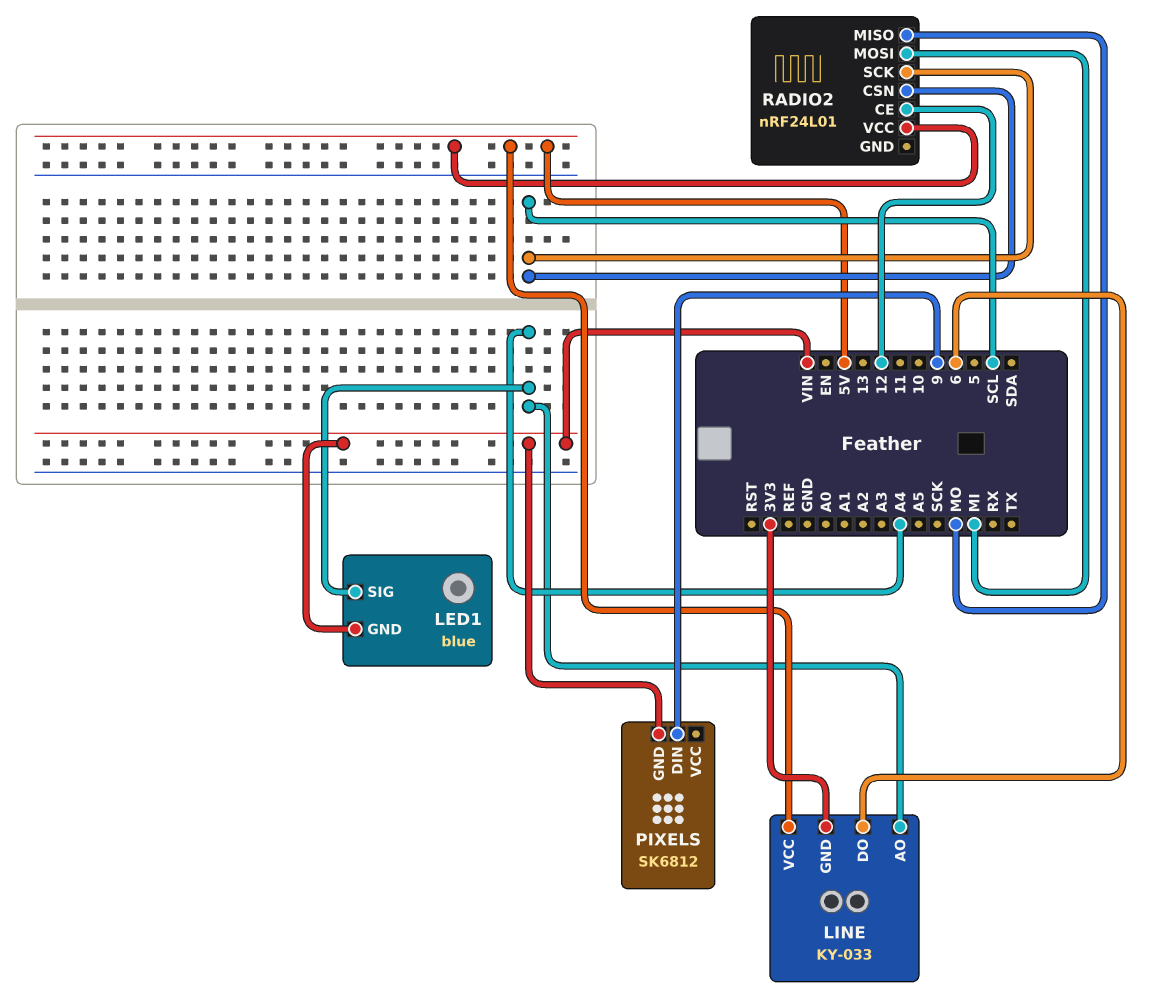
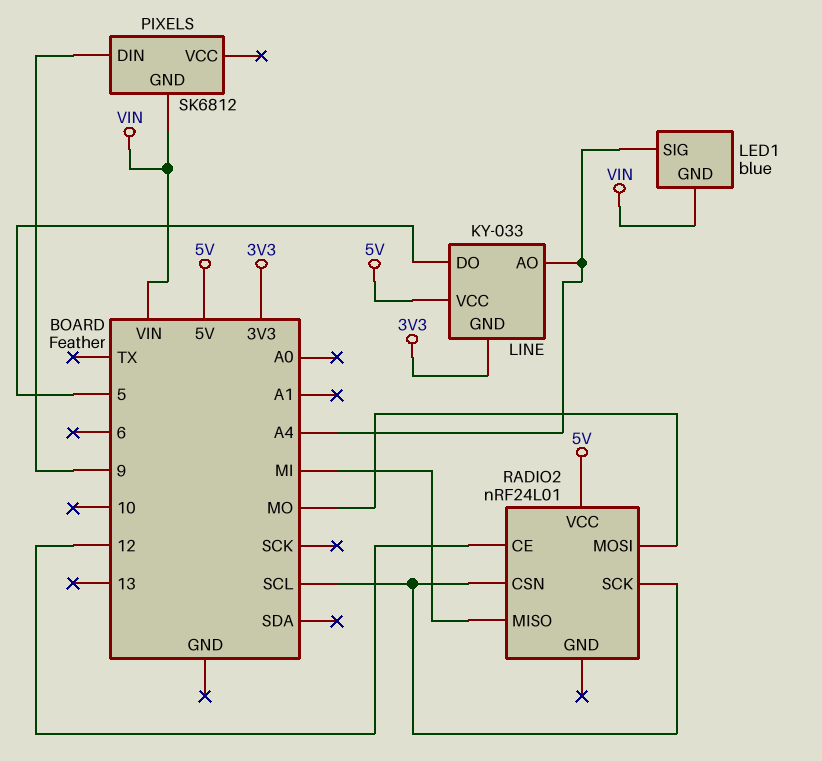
LINE pin DO: 6 -> 5
RADIO2 pin MISO: MO -> MI
RADIO2 pin MOSI: MI -> MO

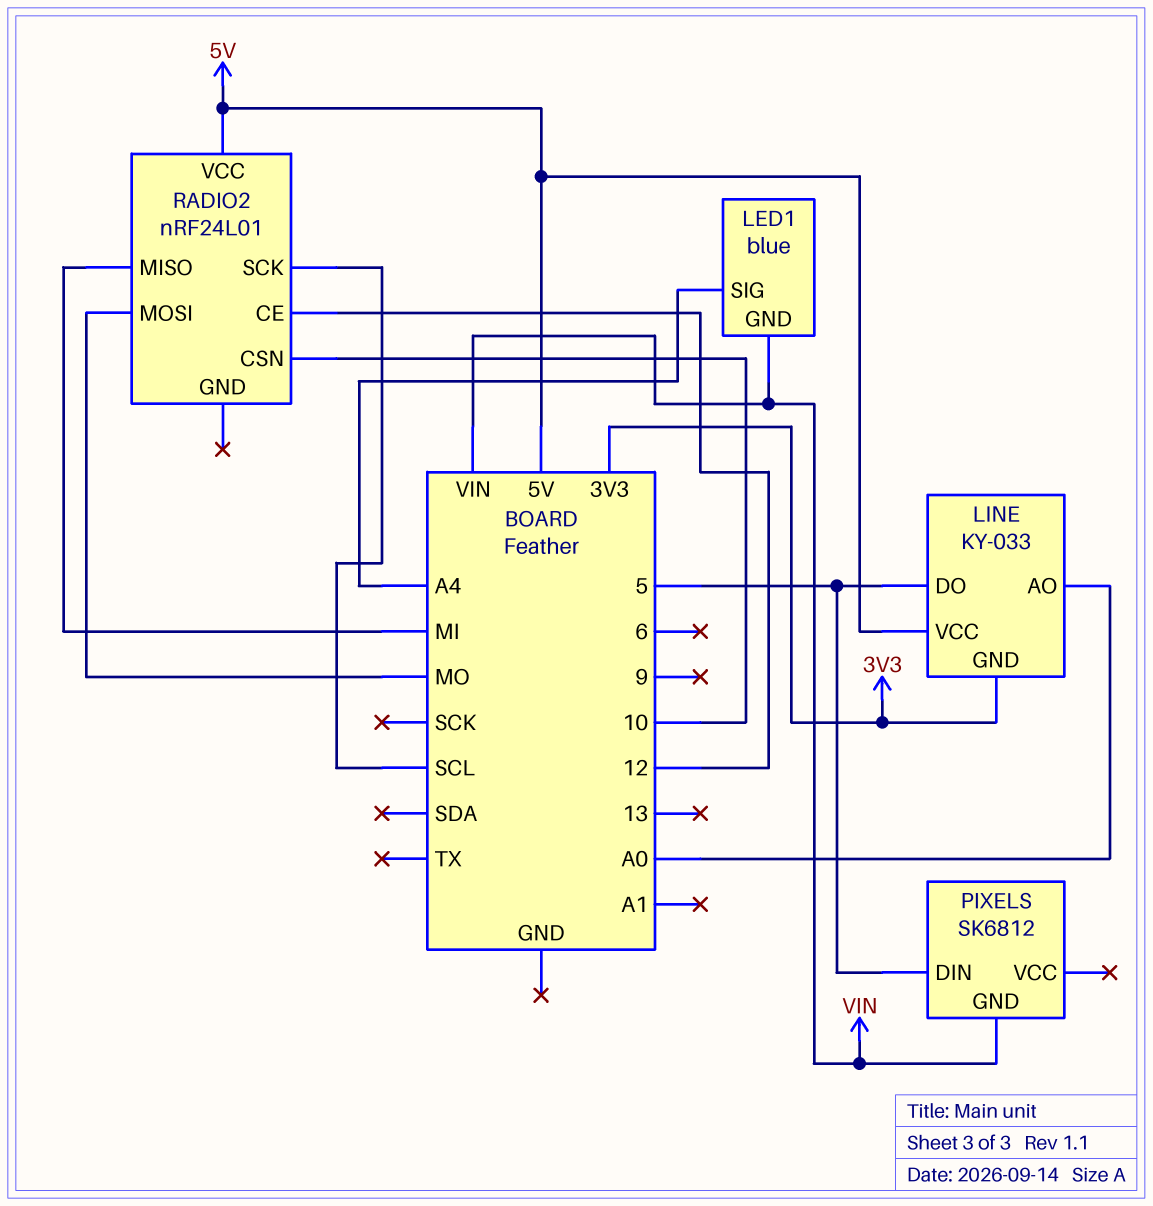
LINE pin AO: A4 -> A0
PIXELS pin DIN: 9 -> 5
RADIO2 pin CSN: SCL -> 10

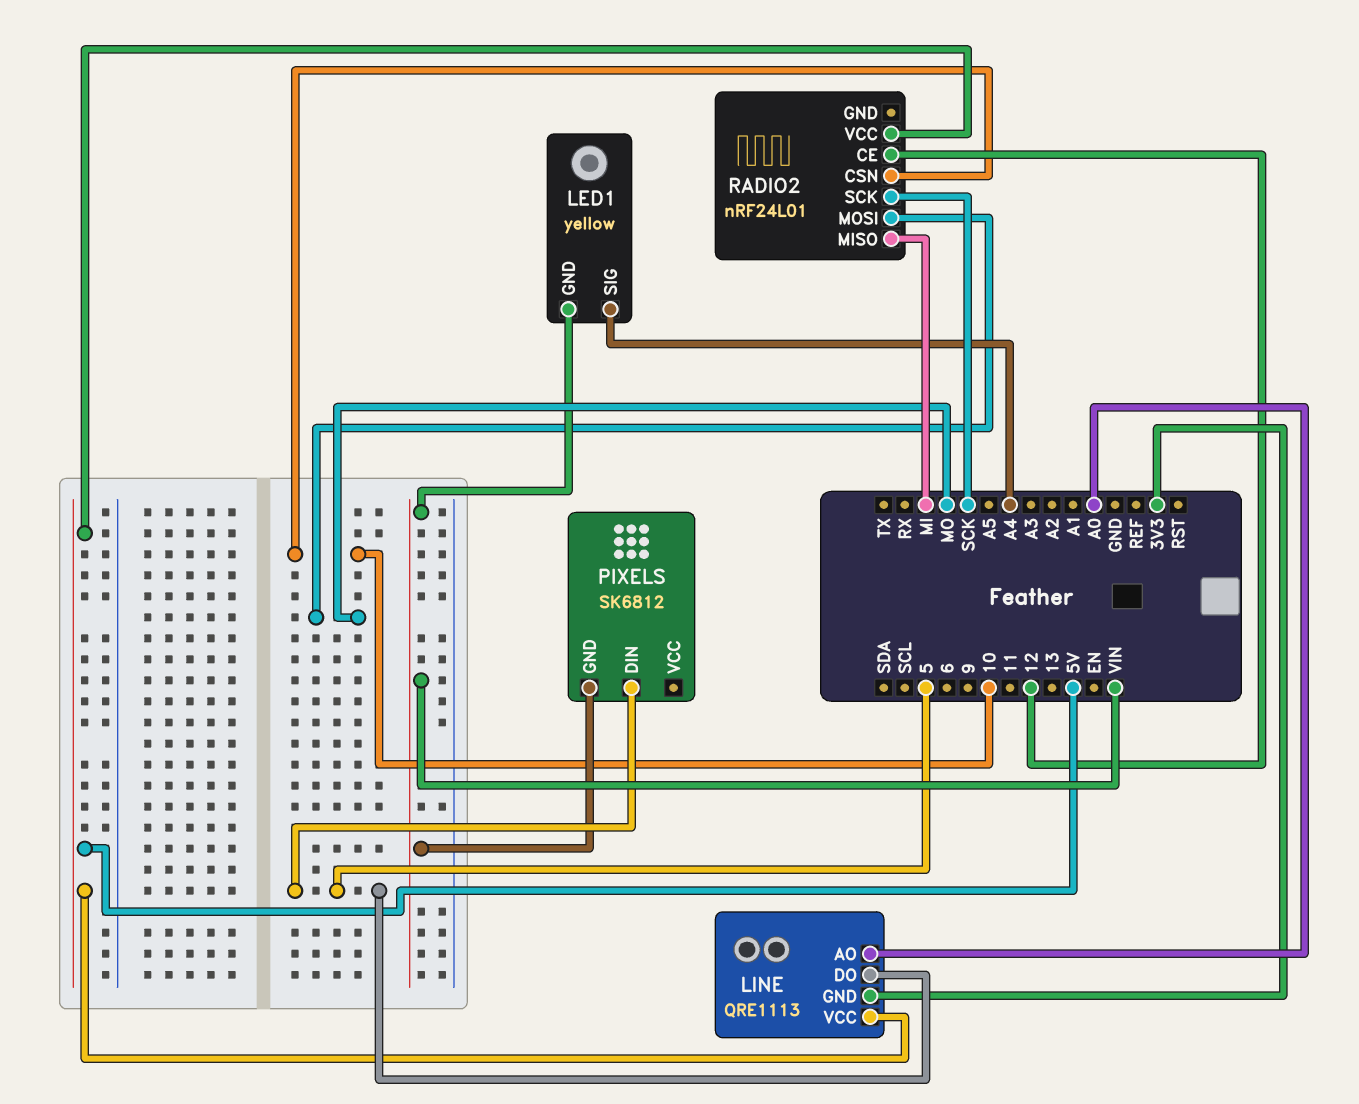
LED1: blue -> yellow
LINE: KY-033 -> QRE1113
RADIO2 pin SCK: SCL -> SCK

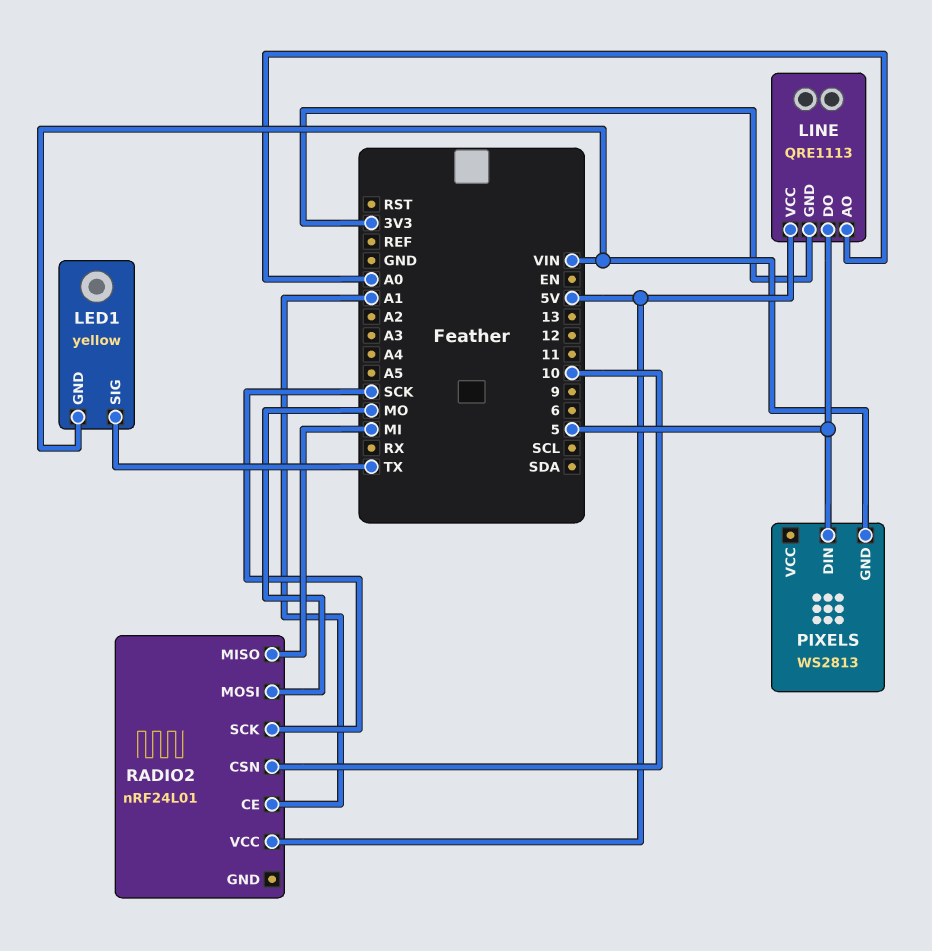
LED1 pin SIG: A4 -> TX
PIXELS: SK6812 -> WS2813
RADIO2 pin CE: 12 -> A1

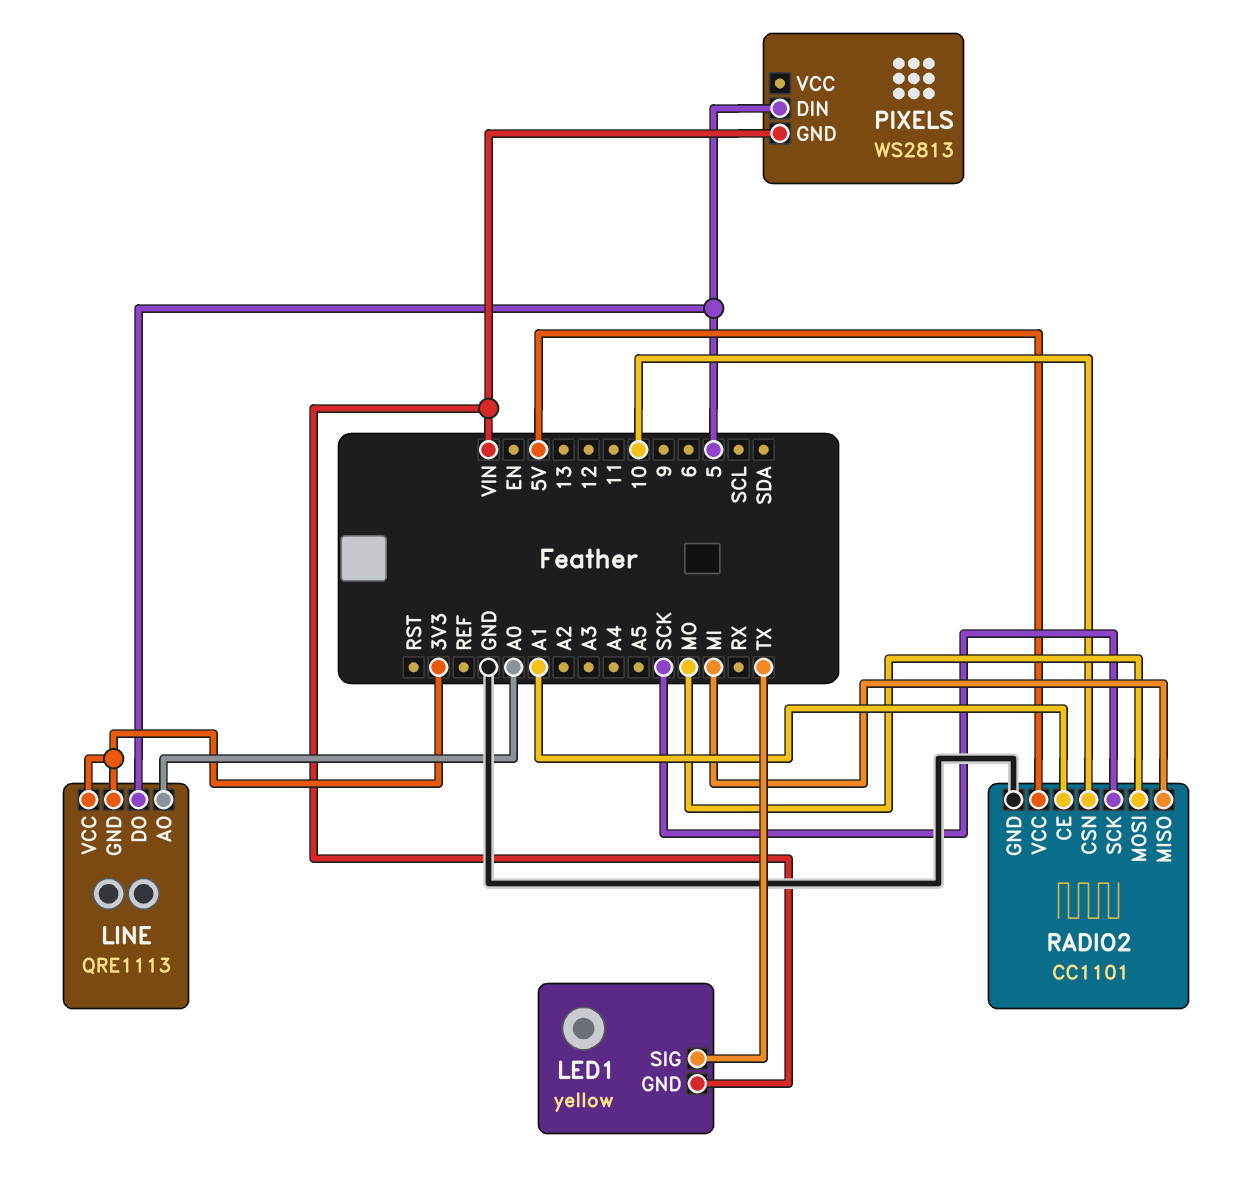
LINE pin VCC: 5V -> 3V3
RADIO2: nRF24L01 -> CC1101
RADIO2 pin GND: none -> GND

